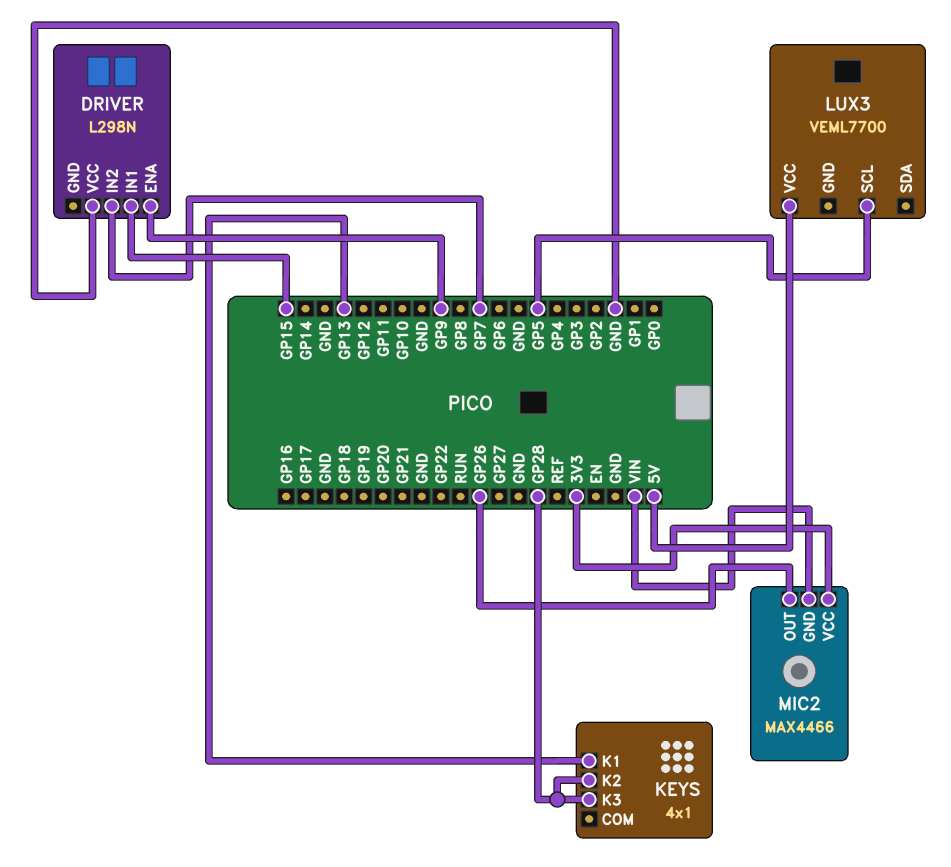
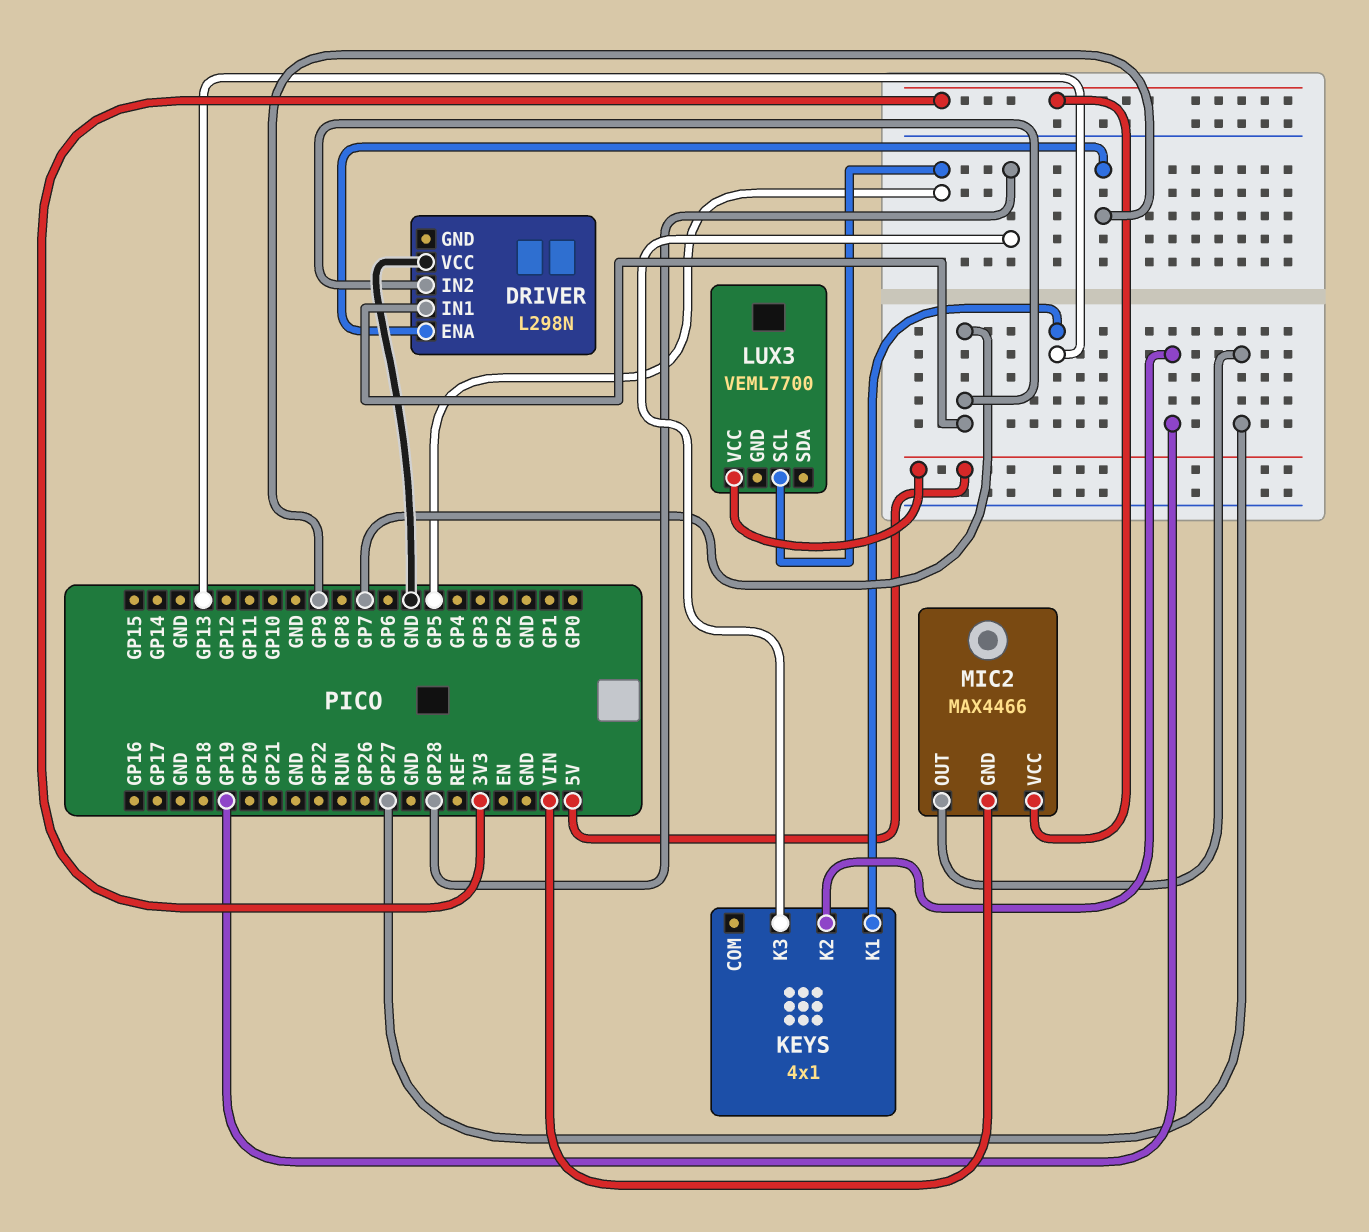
DRIVER pin IN1: GP15 -> GP7
KEYS pin K2: GP28 -> GP19
MIC2 pin OUT: GP26 -> GP27

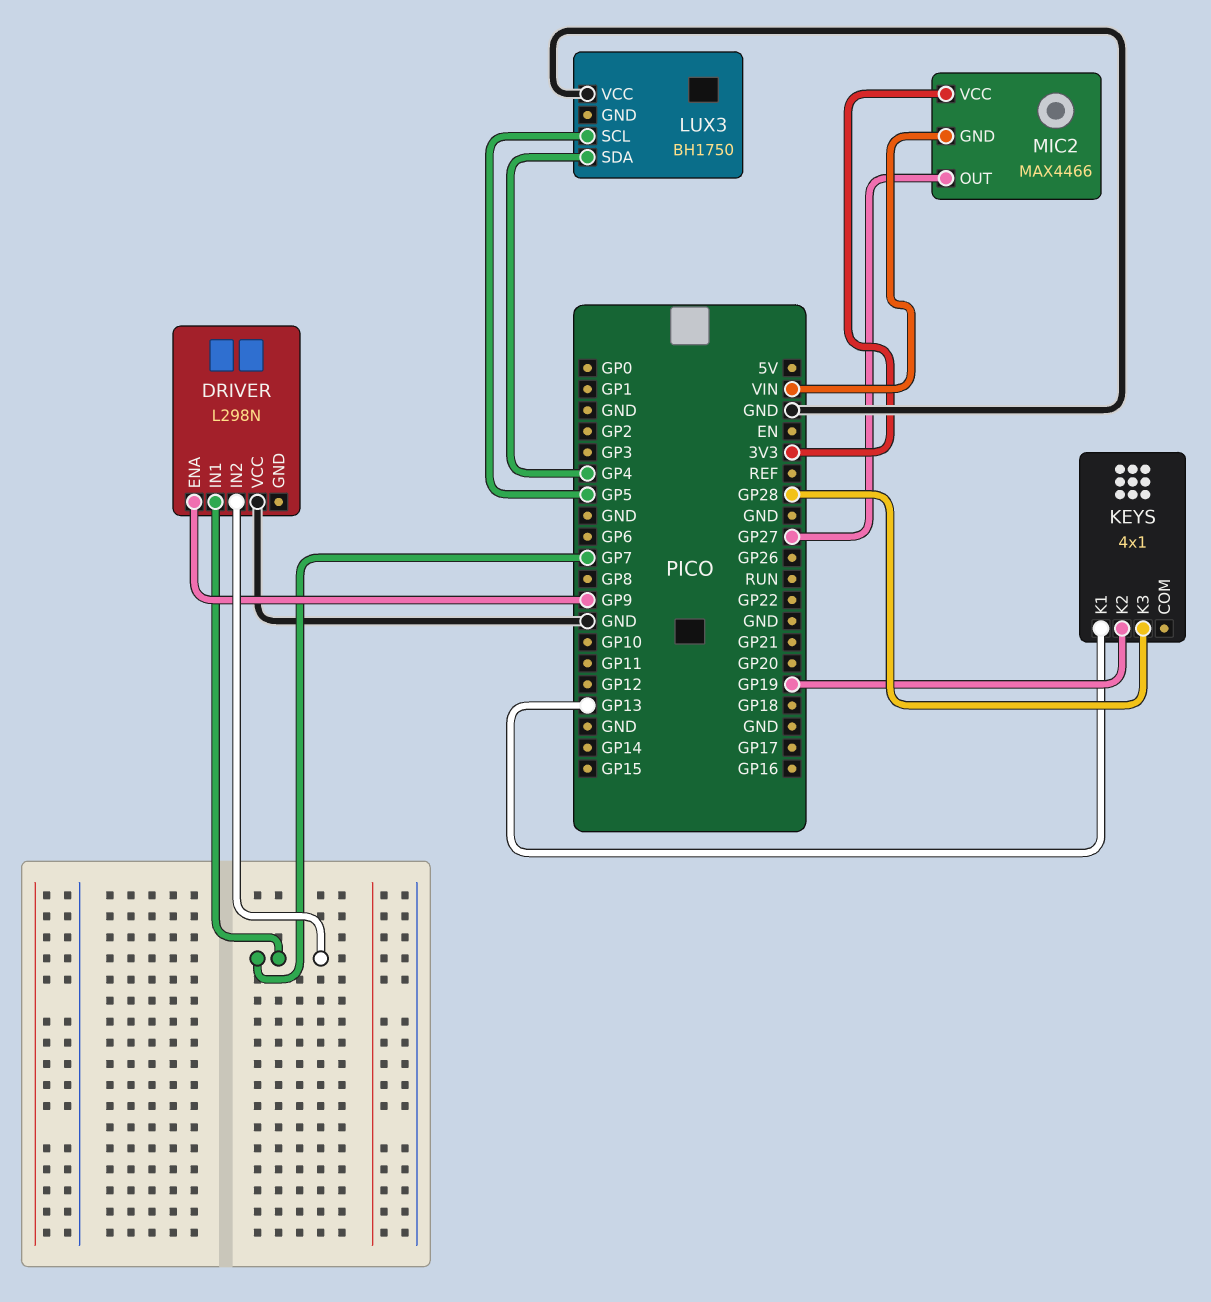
LUX3: VEML7700 -> BH1750
LUX3 pin SDA: none -> GP4
LUX3 pin VCC: 5V -> GND

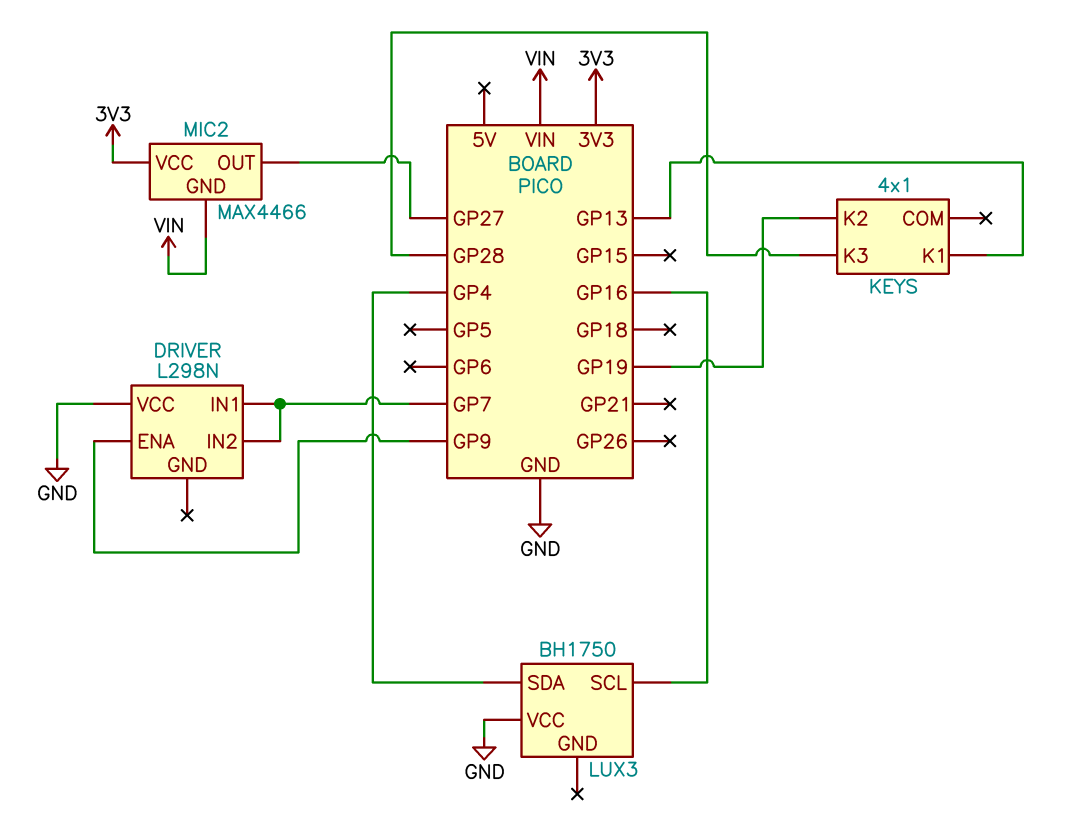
LUX3 pin SCL: GP5 -> GP16

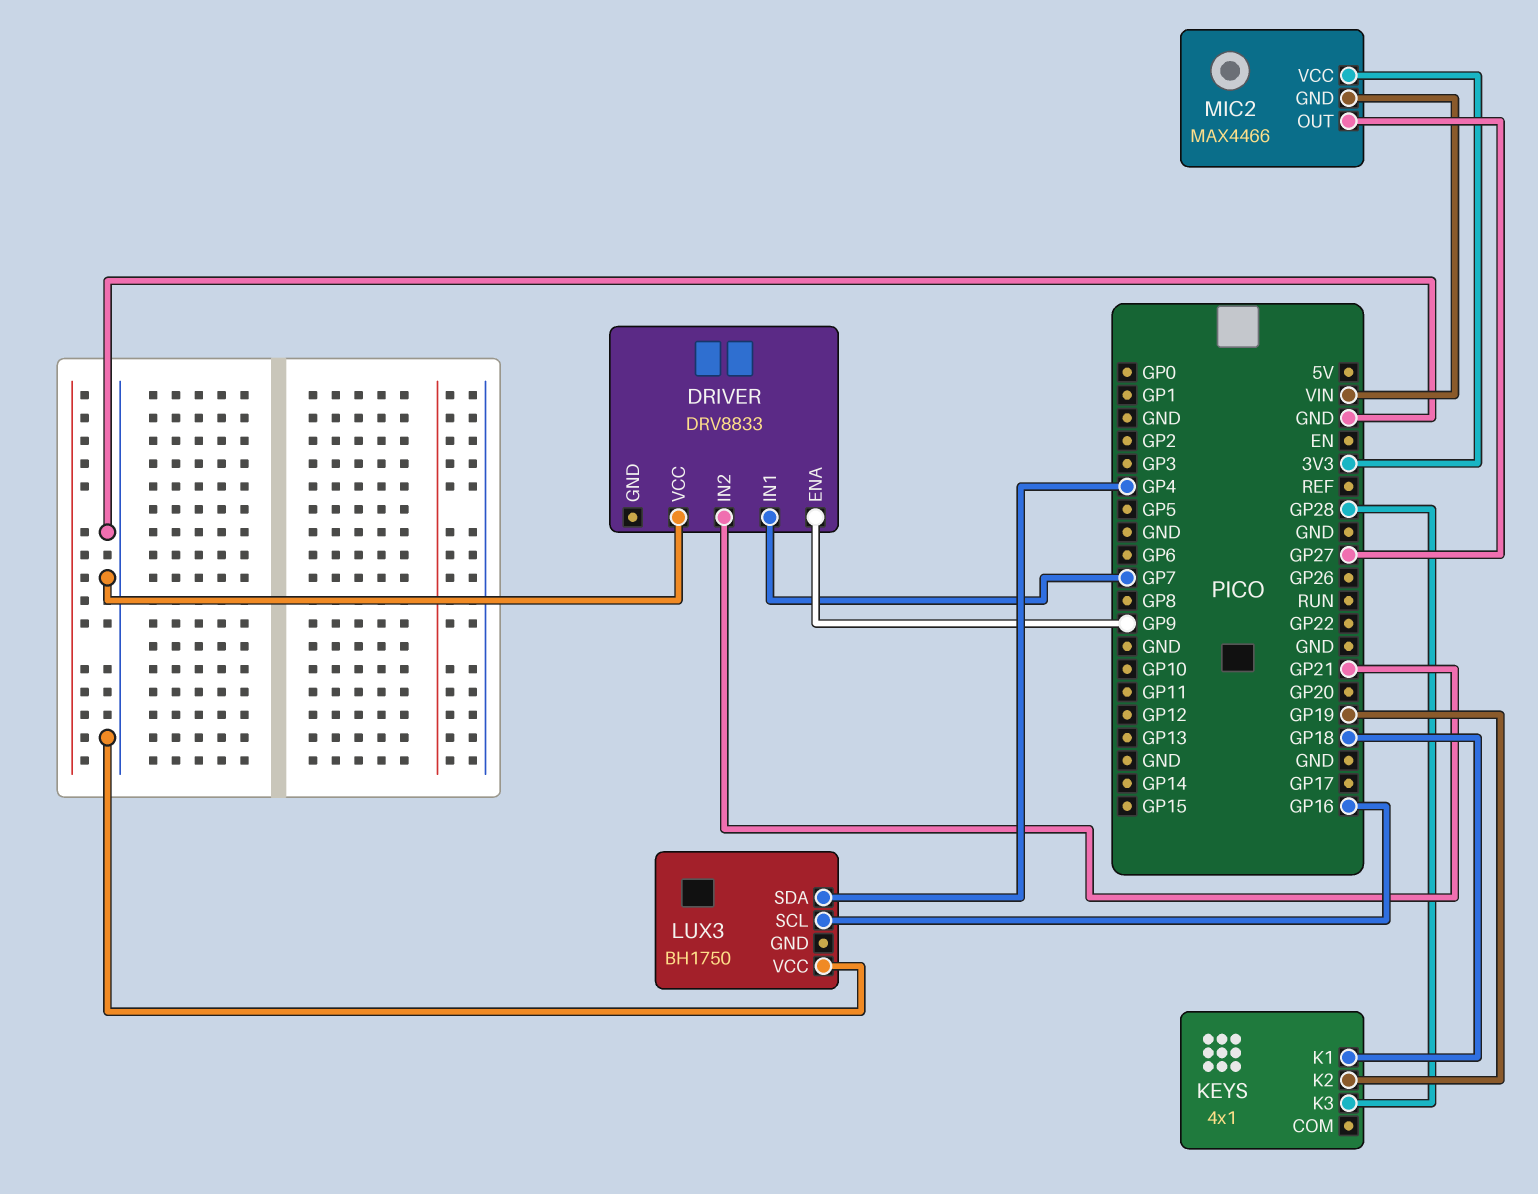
DRIVER: L298N -> DRV8833
DRIVER pin IN2: GP7 -> GP21
KEYS pin K1: GP13 -> GP18

